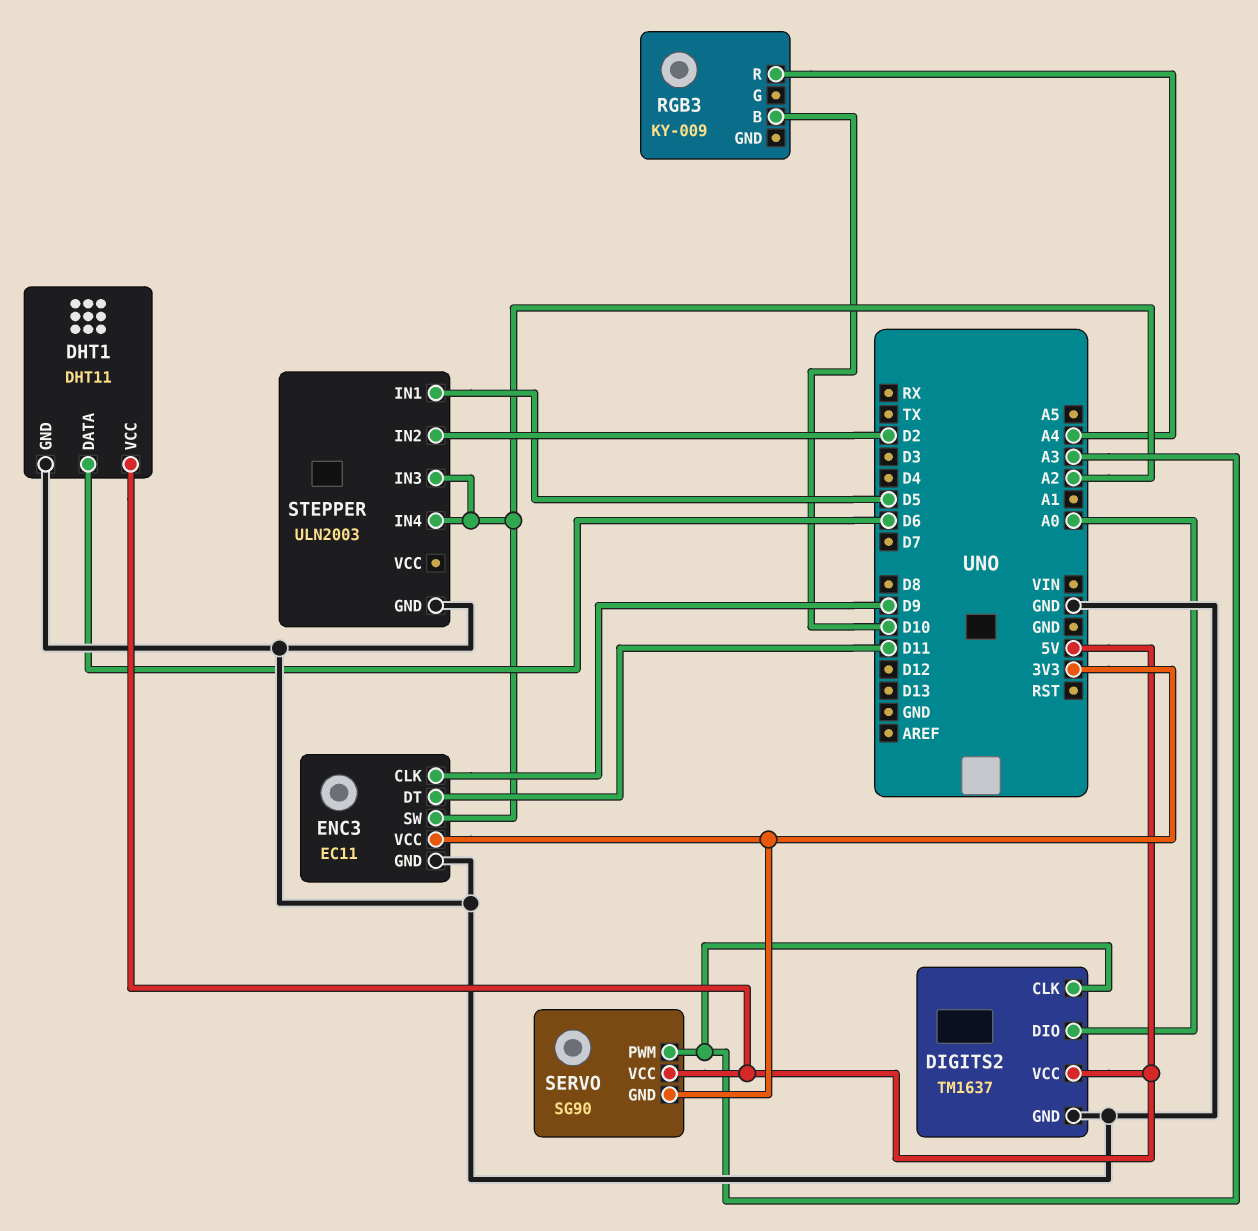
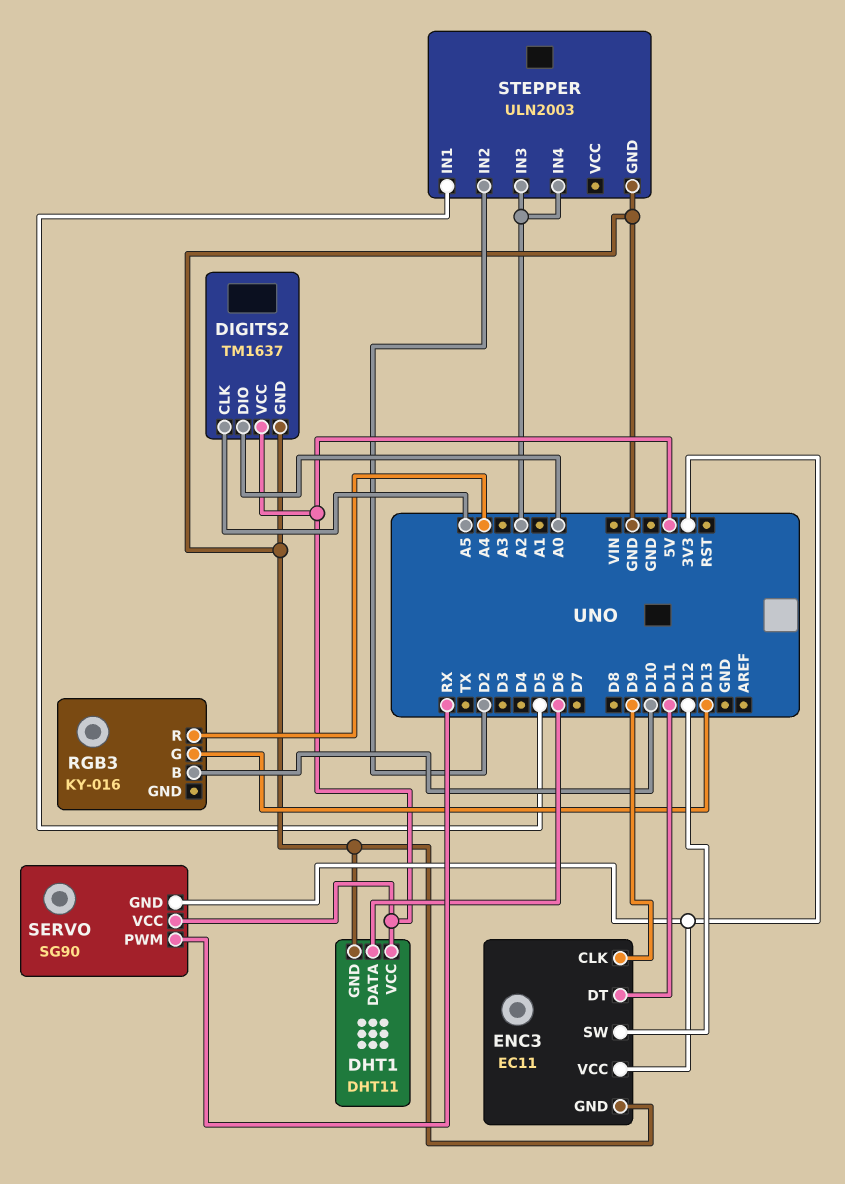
DIGITS2 pin CLK: A3 -> A5
ENC3 pin SW: A2 -> D12
RGB3: KY-009 -> KY-016
RGB3 pin G: none -> D13
SERVO pin PWM: A3 -> RX

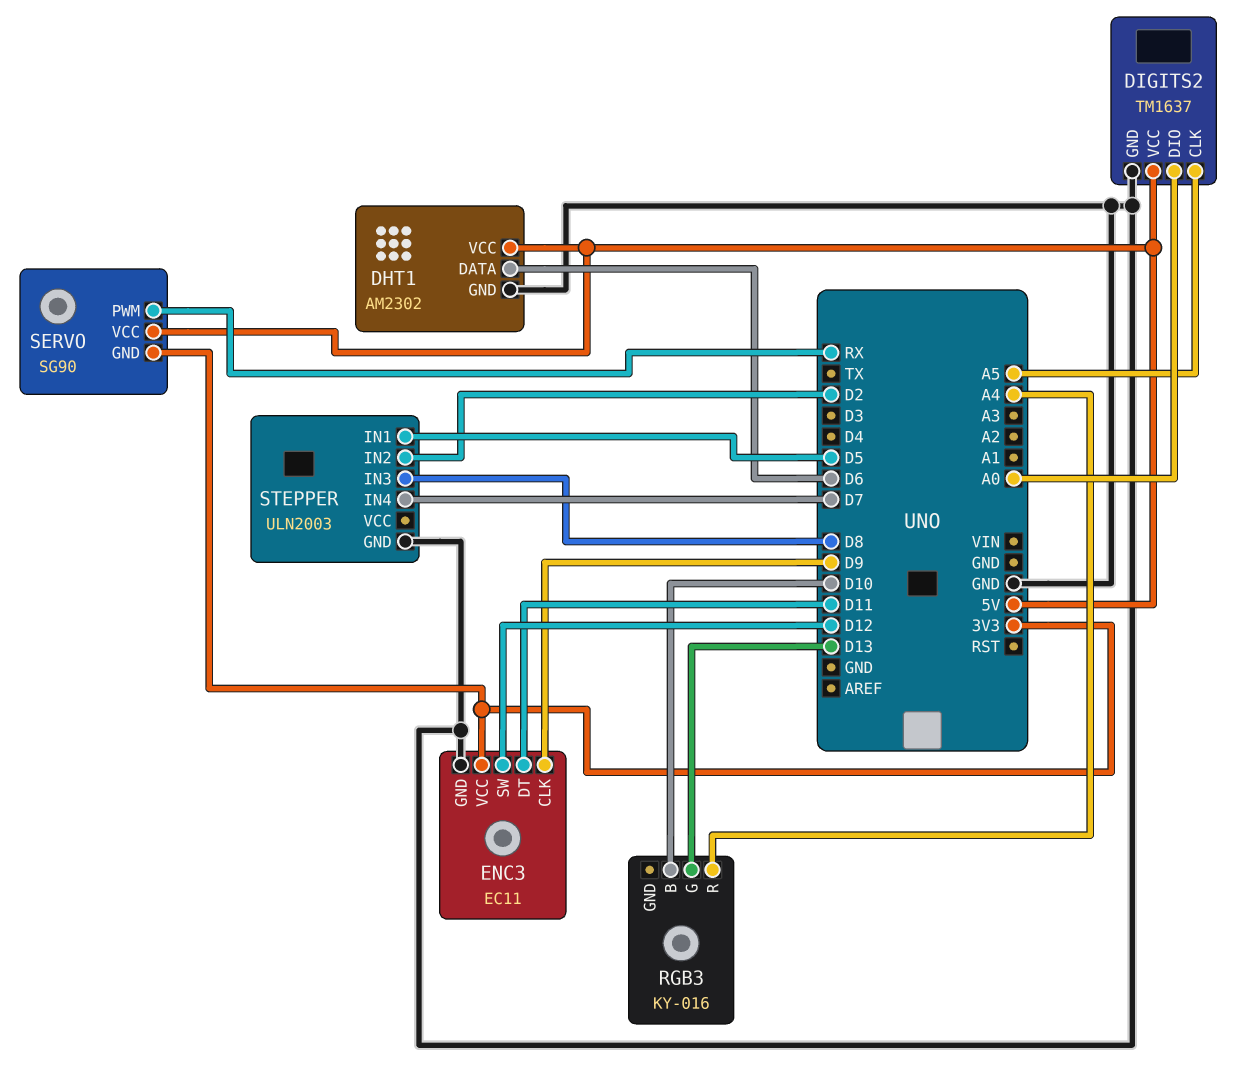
DHT1: DHT11 -> AM2302
STEPPER pin IN3: A2 -> D8
STEPPER pin IN4: A2 -> D7

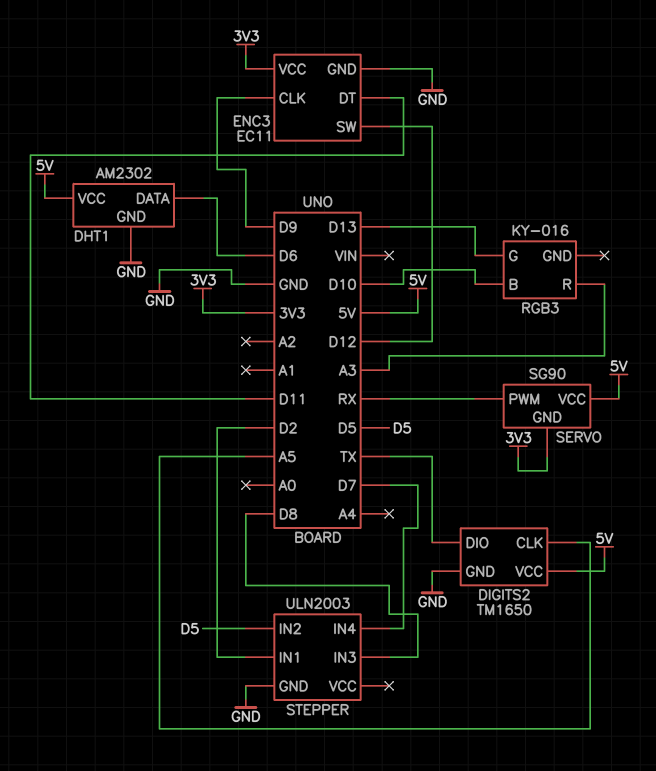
DIGITS2: TM1637 -> TM1650
DIGITS2 pin DIO: A0 -> TX
RGB3 pin R: A4 -> A3
STEPPER pin IN1: D5 -> D2
STEPPER pin IN2: D2 -> D5

